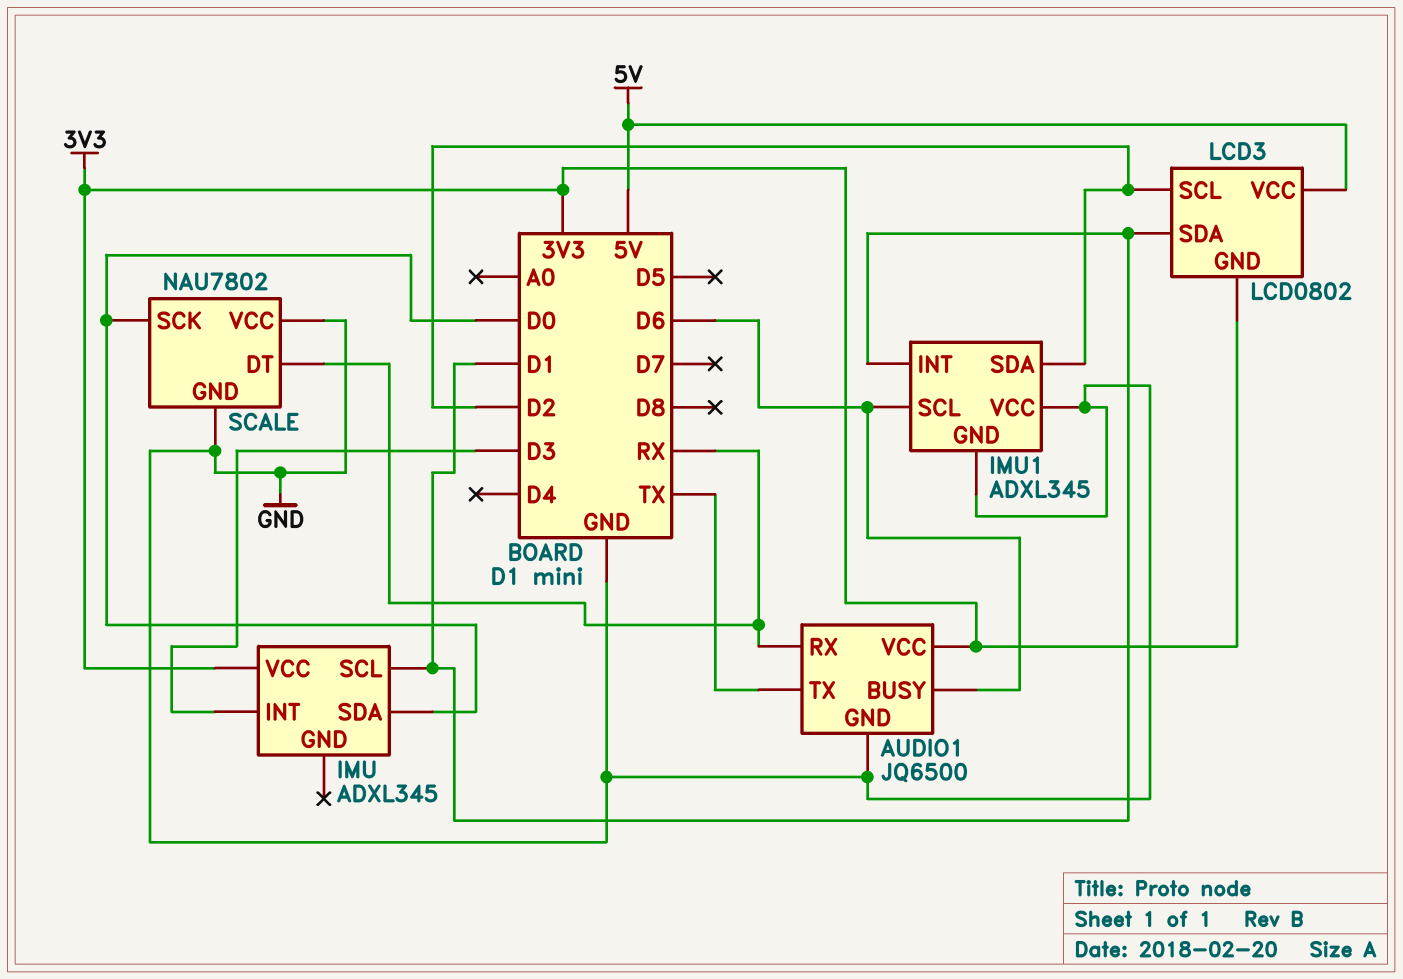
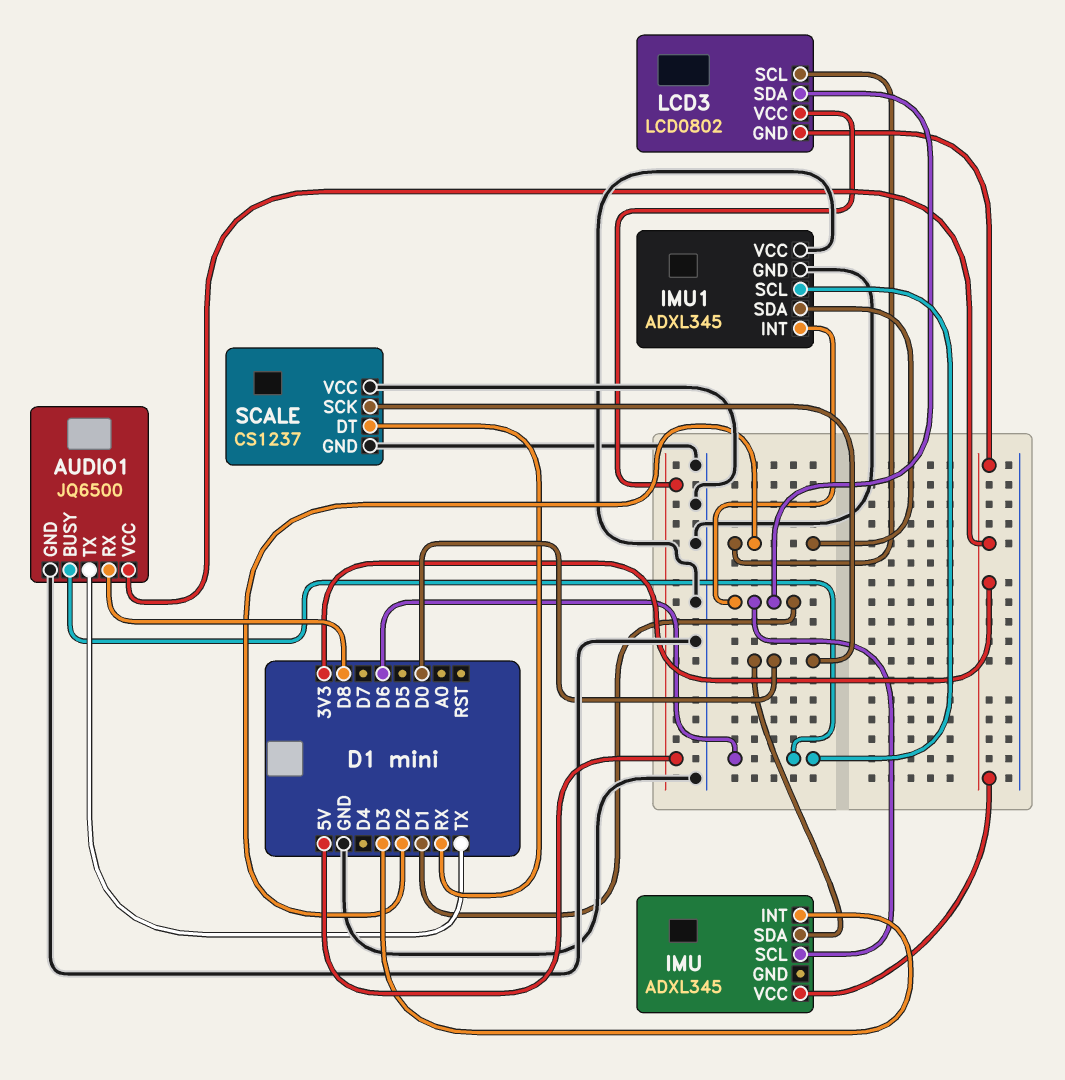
AUDIO1 pin RX: RX -> D8
SCALE: NAU7802 -> CS1237

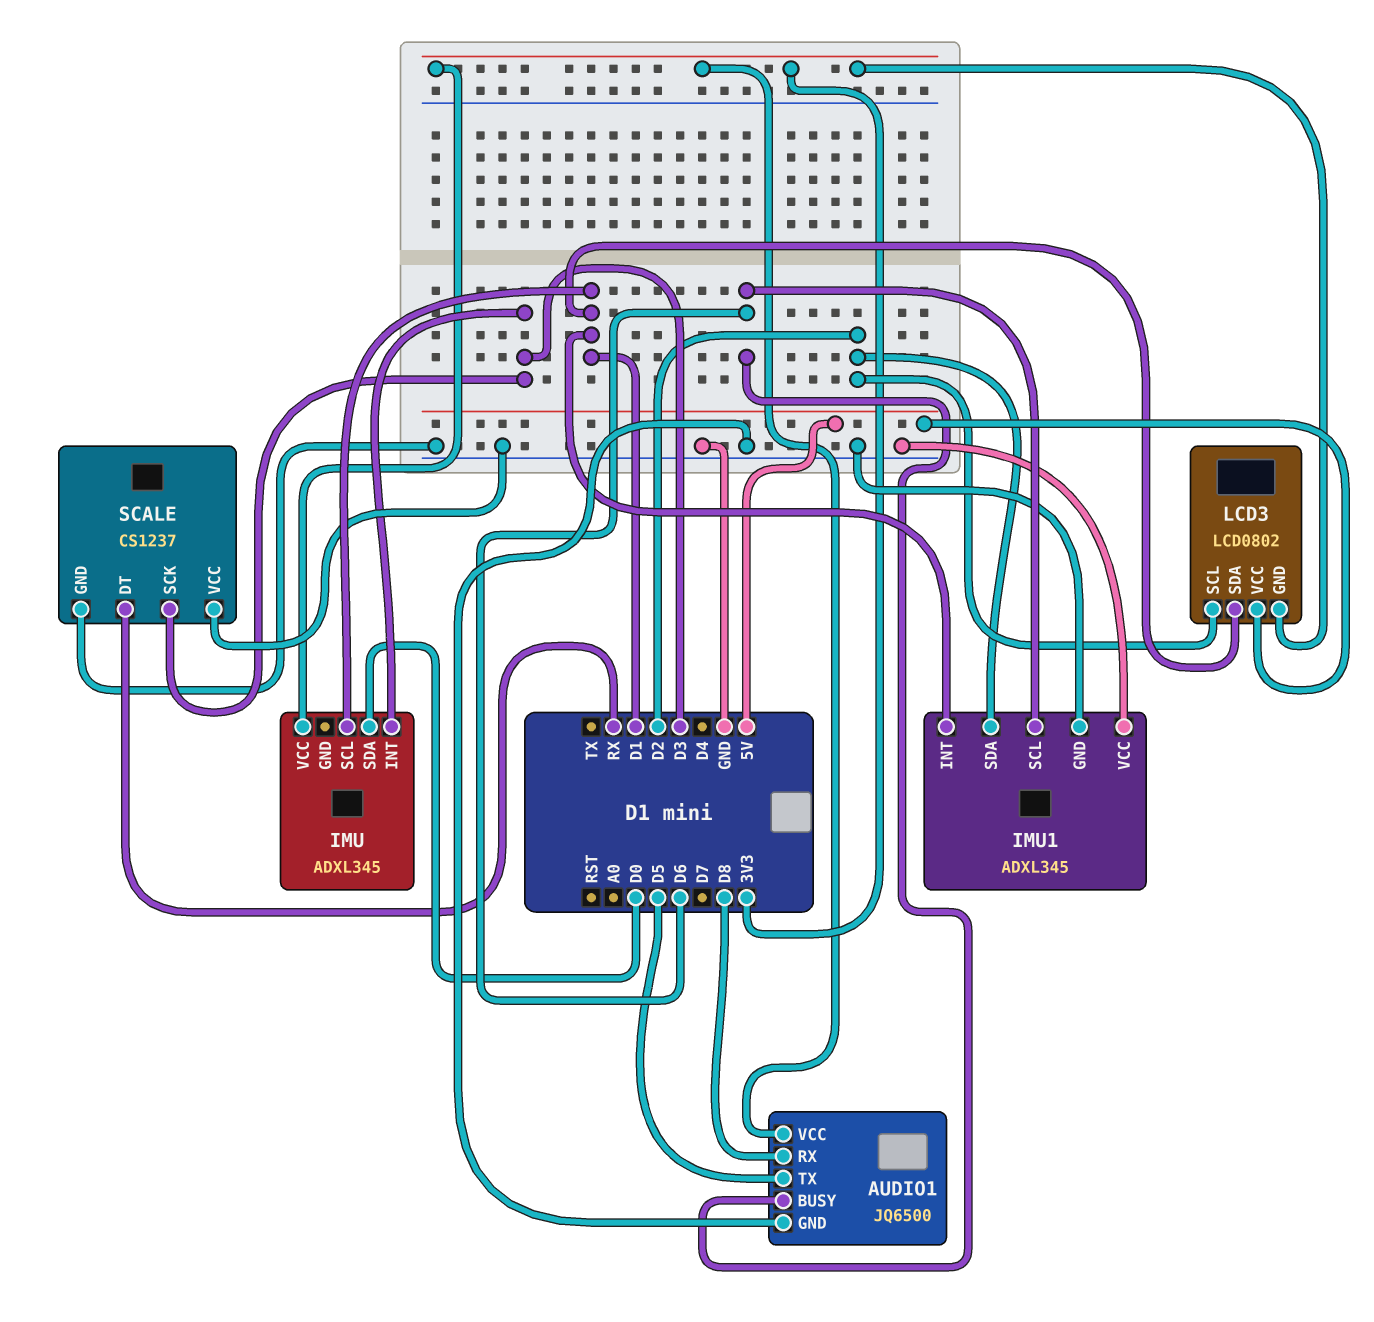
AUDIO1 pin TX: TX -> D5
SCALE pin SCK: D0 -> D3

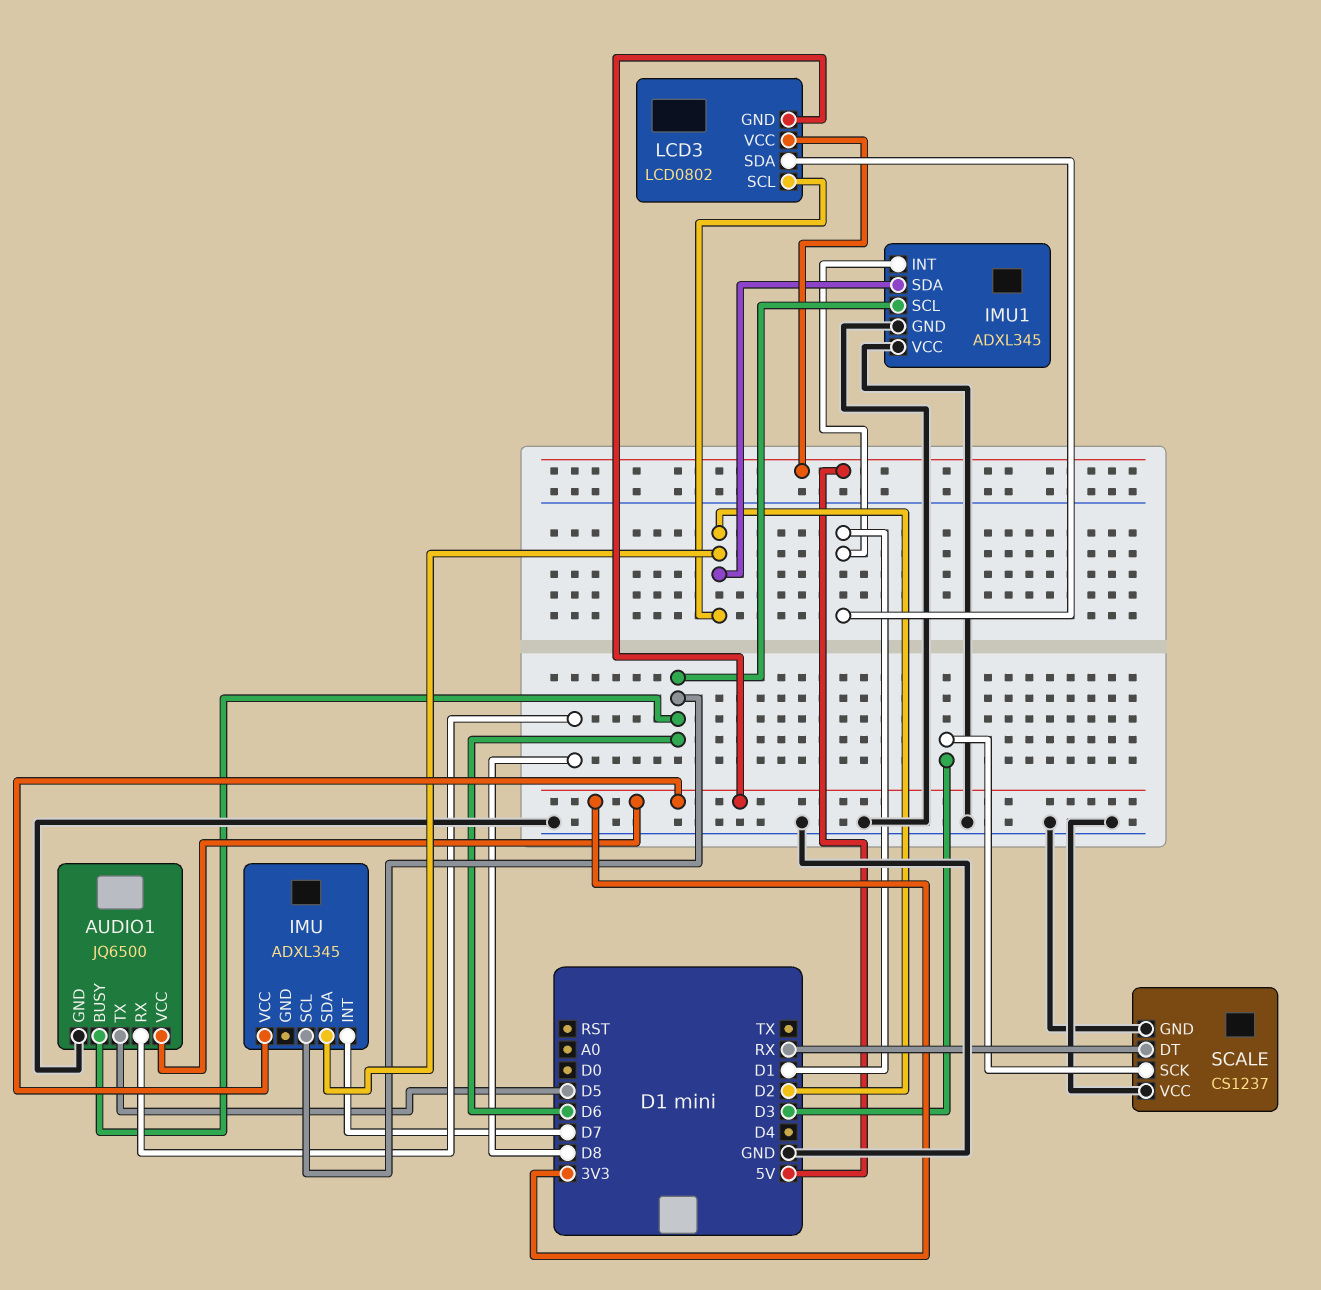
IMU pin INT: D3 -> D7
IMU pin SCL: D1 -> D6
IMU pin SDA: D0 -> D2

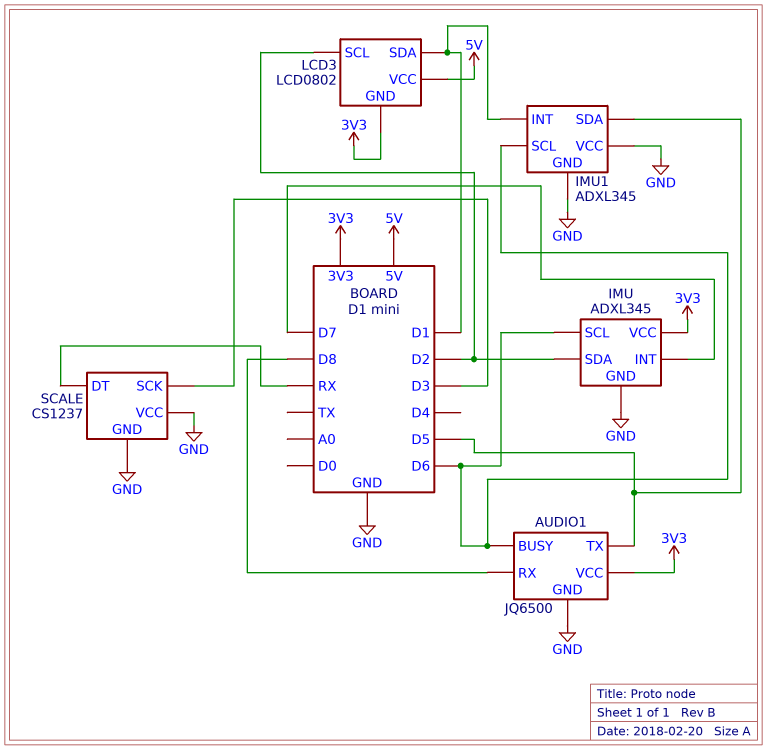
IMU pin GND: none -> GND
IMU1 pin SDA: D2 -> D5

